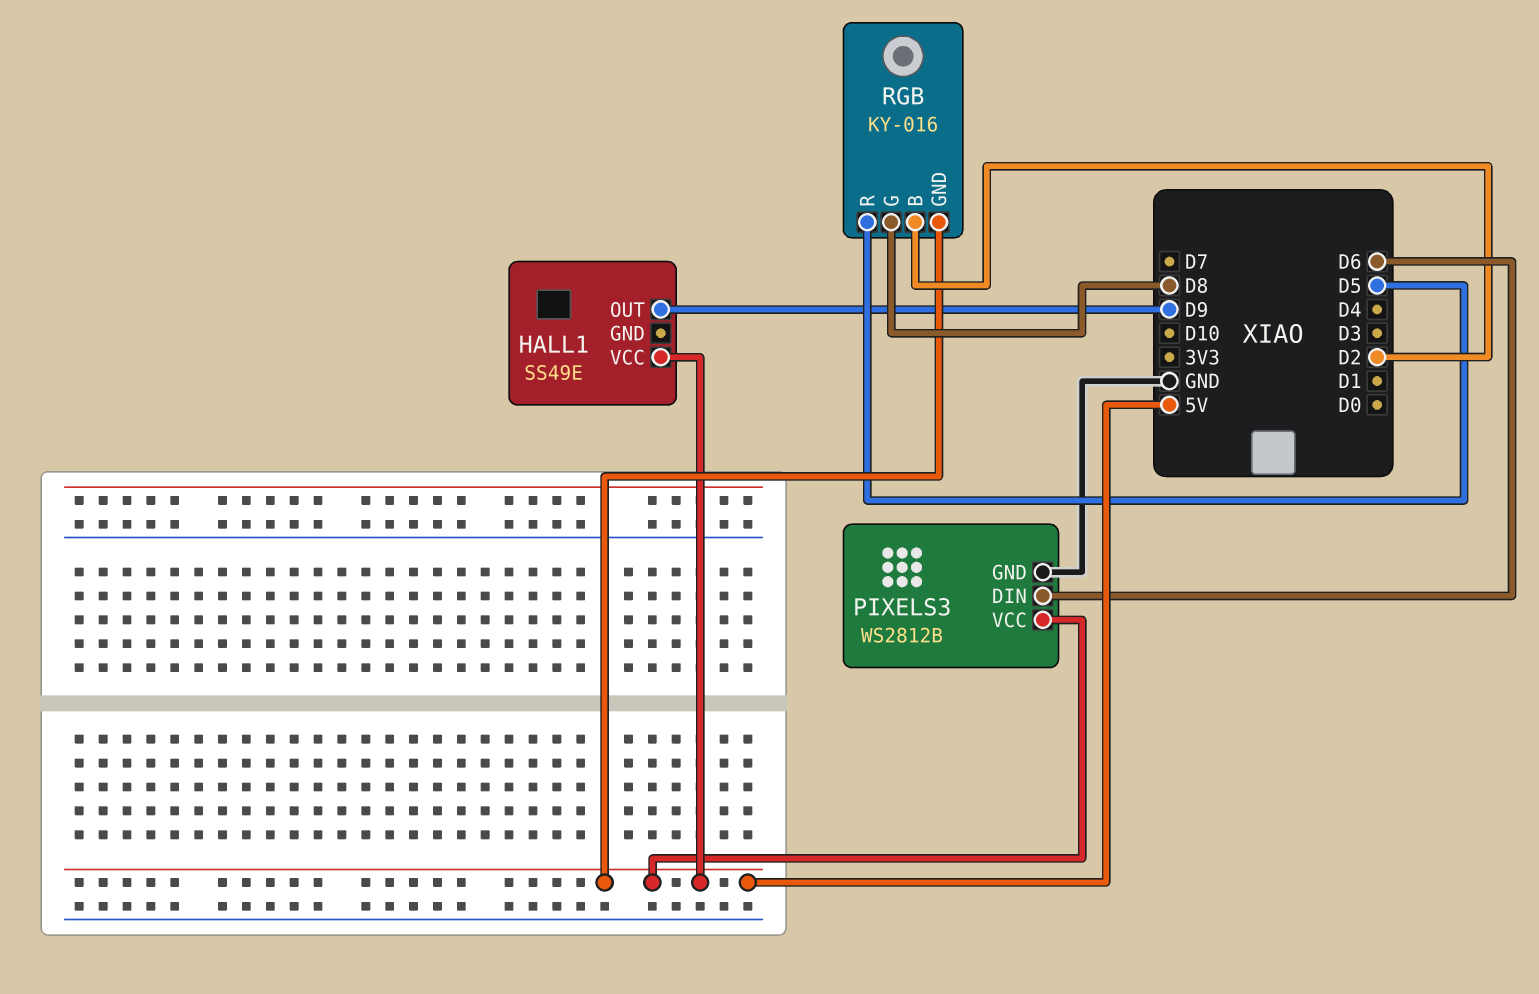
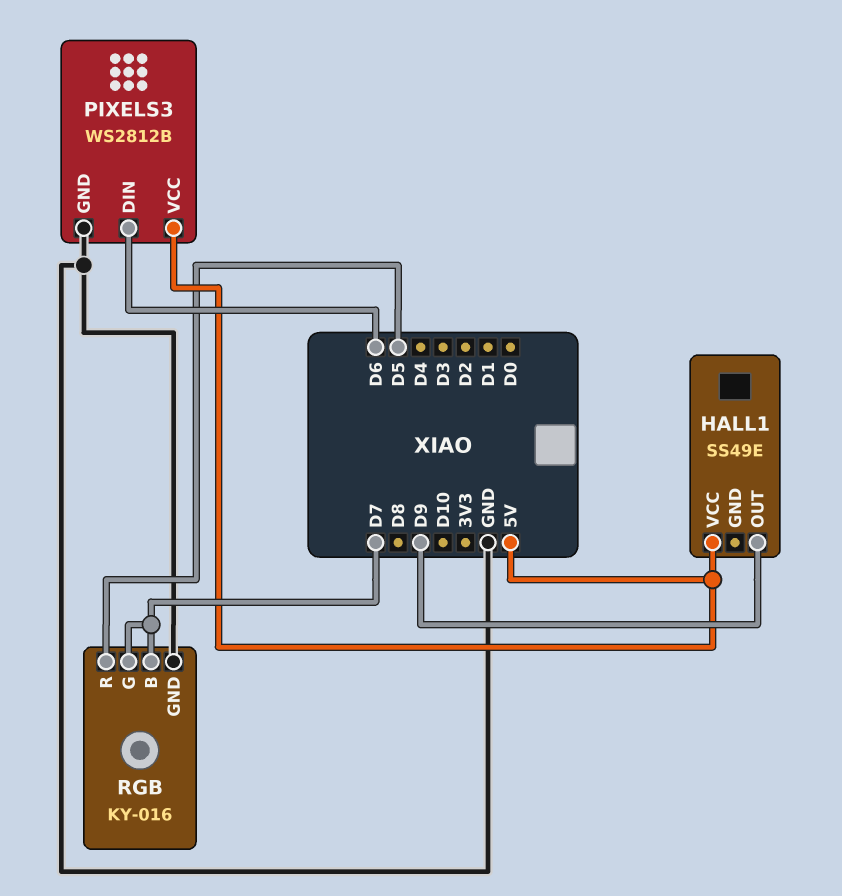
RGB pin B: D2 -> D7
RGB pin G: D8 -> D7
RGB pin GND: 5V -> GND

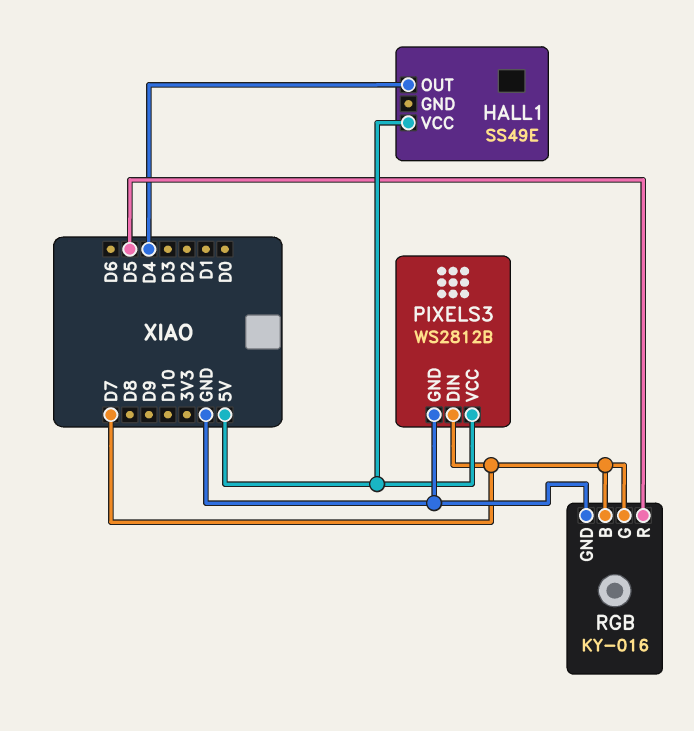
HALL1 pin OUT: D9 -> D4
PIXELS3 pin DIN: D6 -> D7

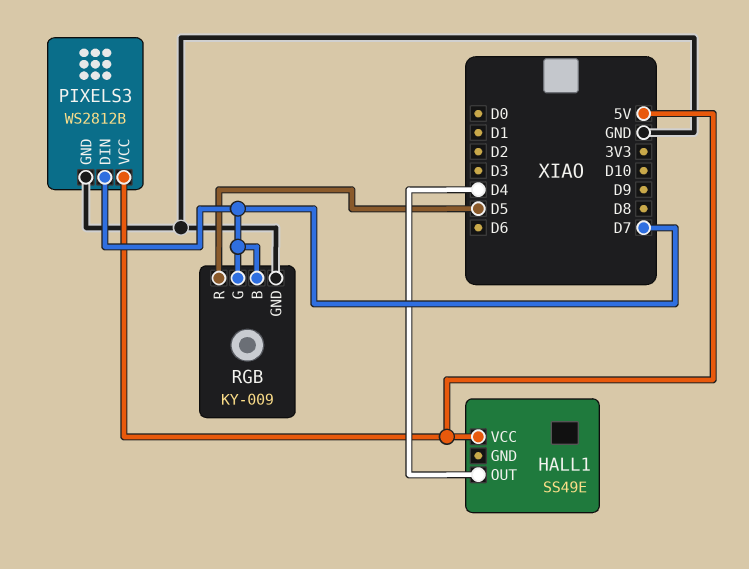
RGB: KY-016 -> KY-009

